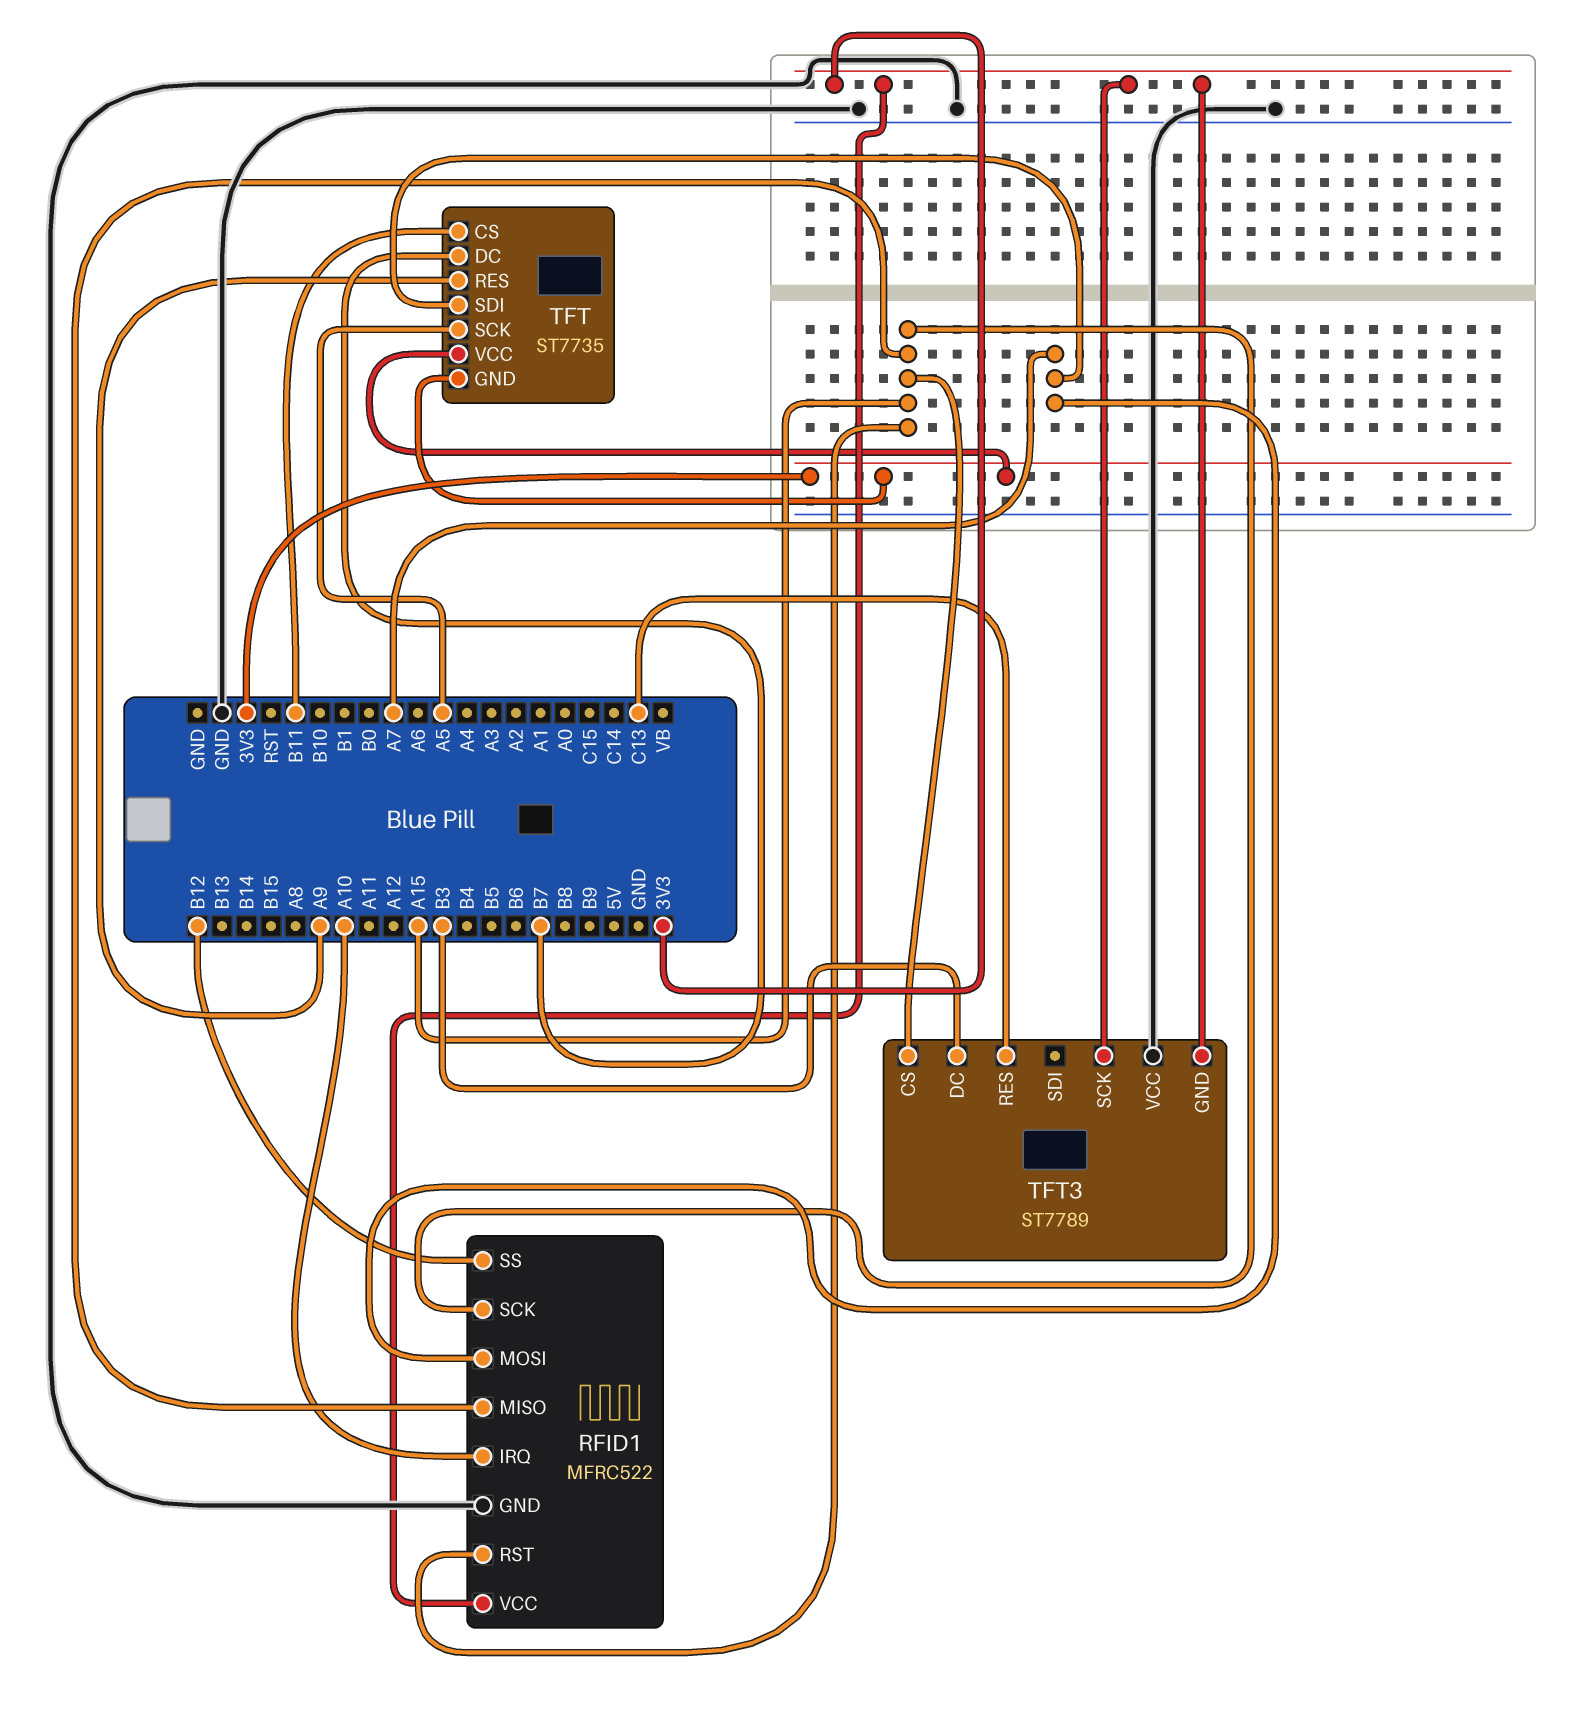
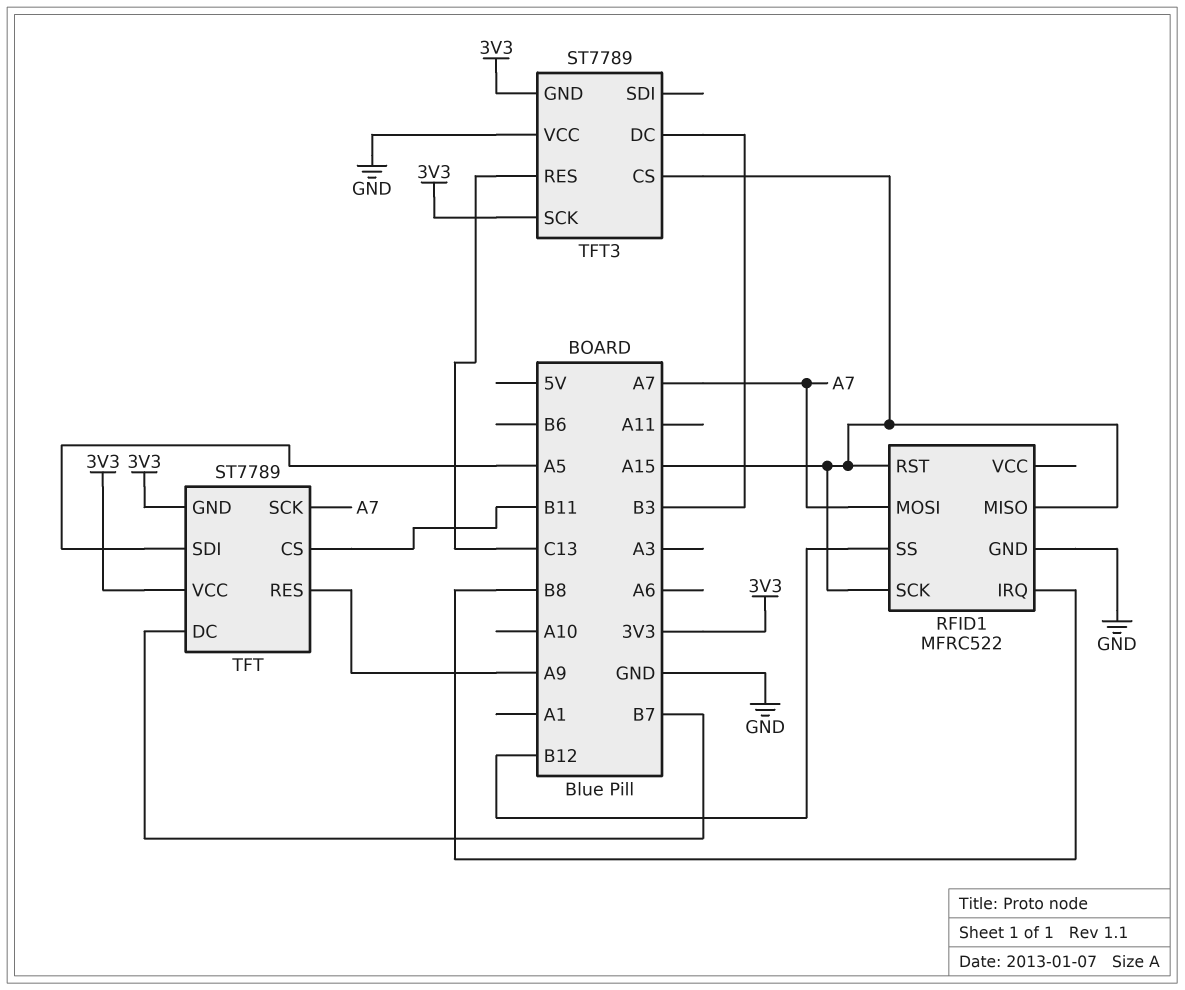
RFID1 pin IRQ: A10 -> B8
RFID1 pin VCC: 3V3 -> none
TFT: ST7735 -> ST7789
TFT pin SCK: A5 -> A7
TFT pin SDI: A7 -> A5

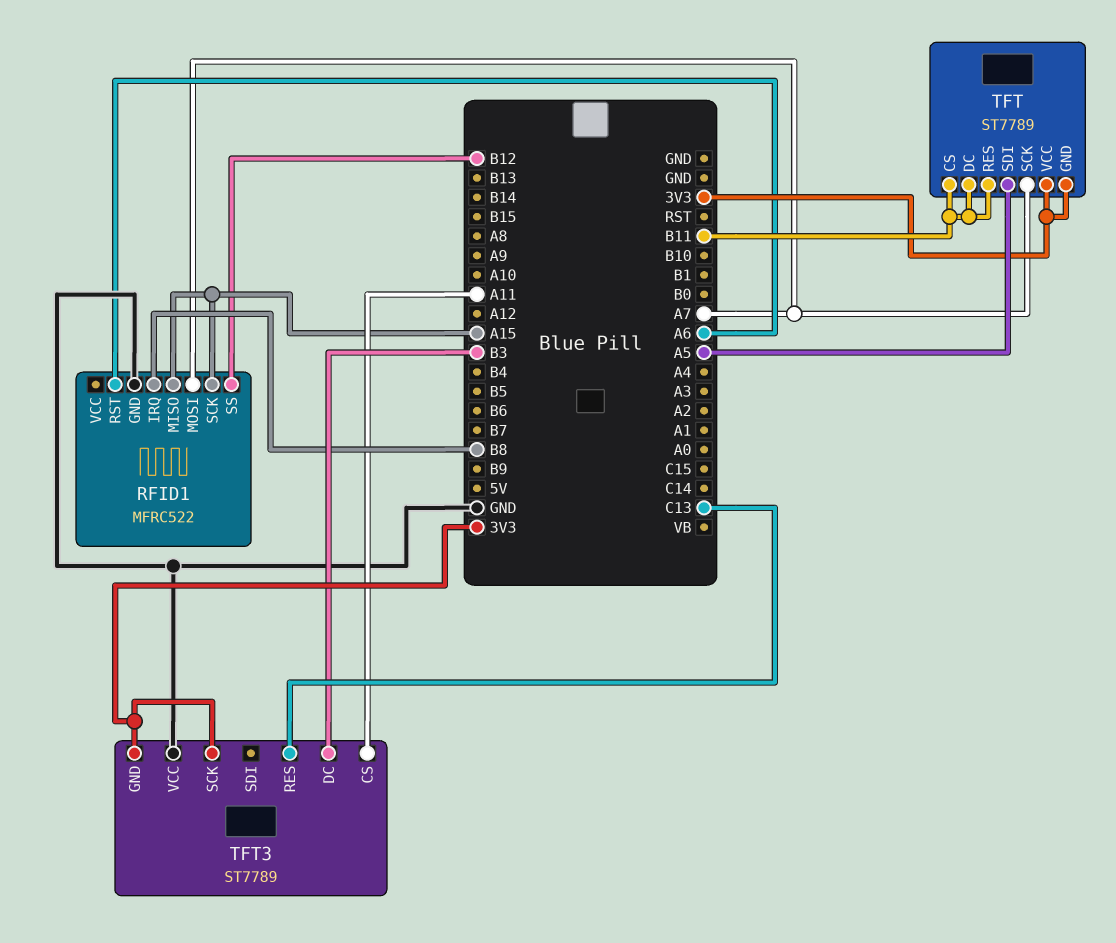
RFID1 pin RST: A15 -> A6
TFT pin DC: B7 -> B11
TFT pin RES: A9 -> B11
TFT3 pin CS: A15 -> A11

